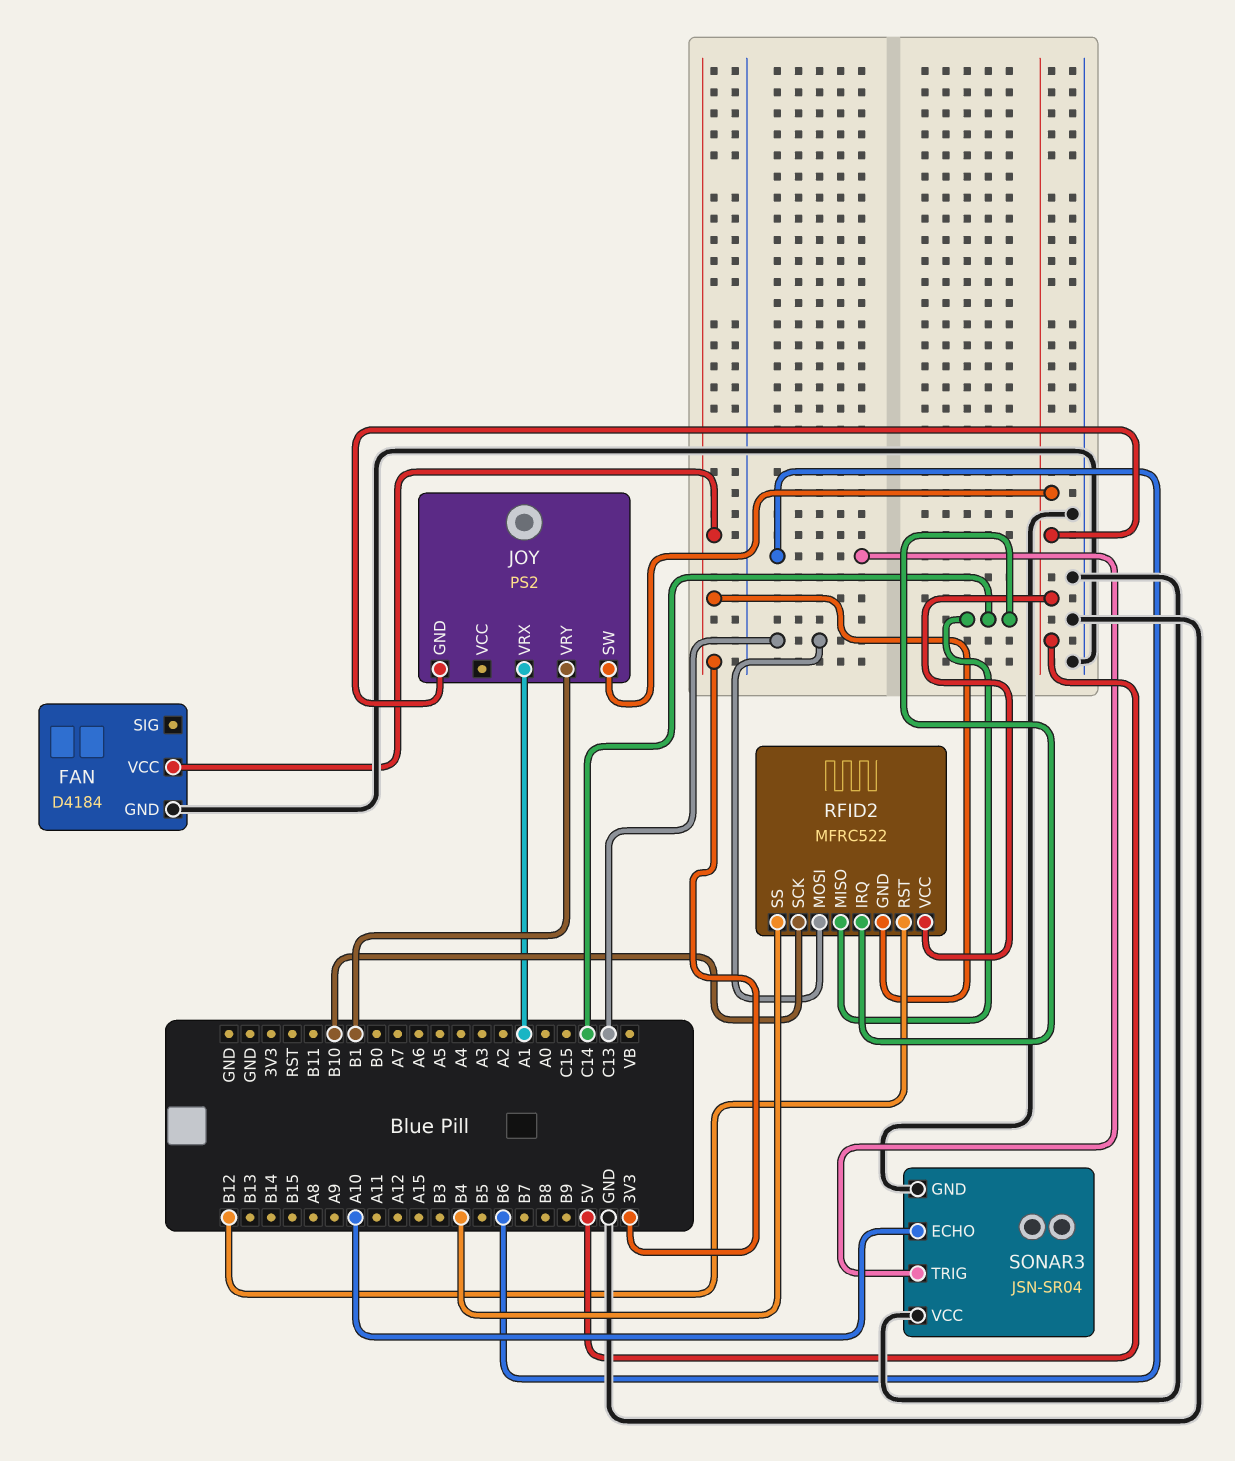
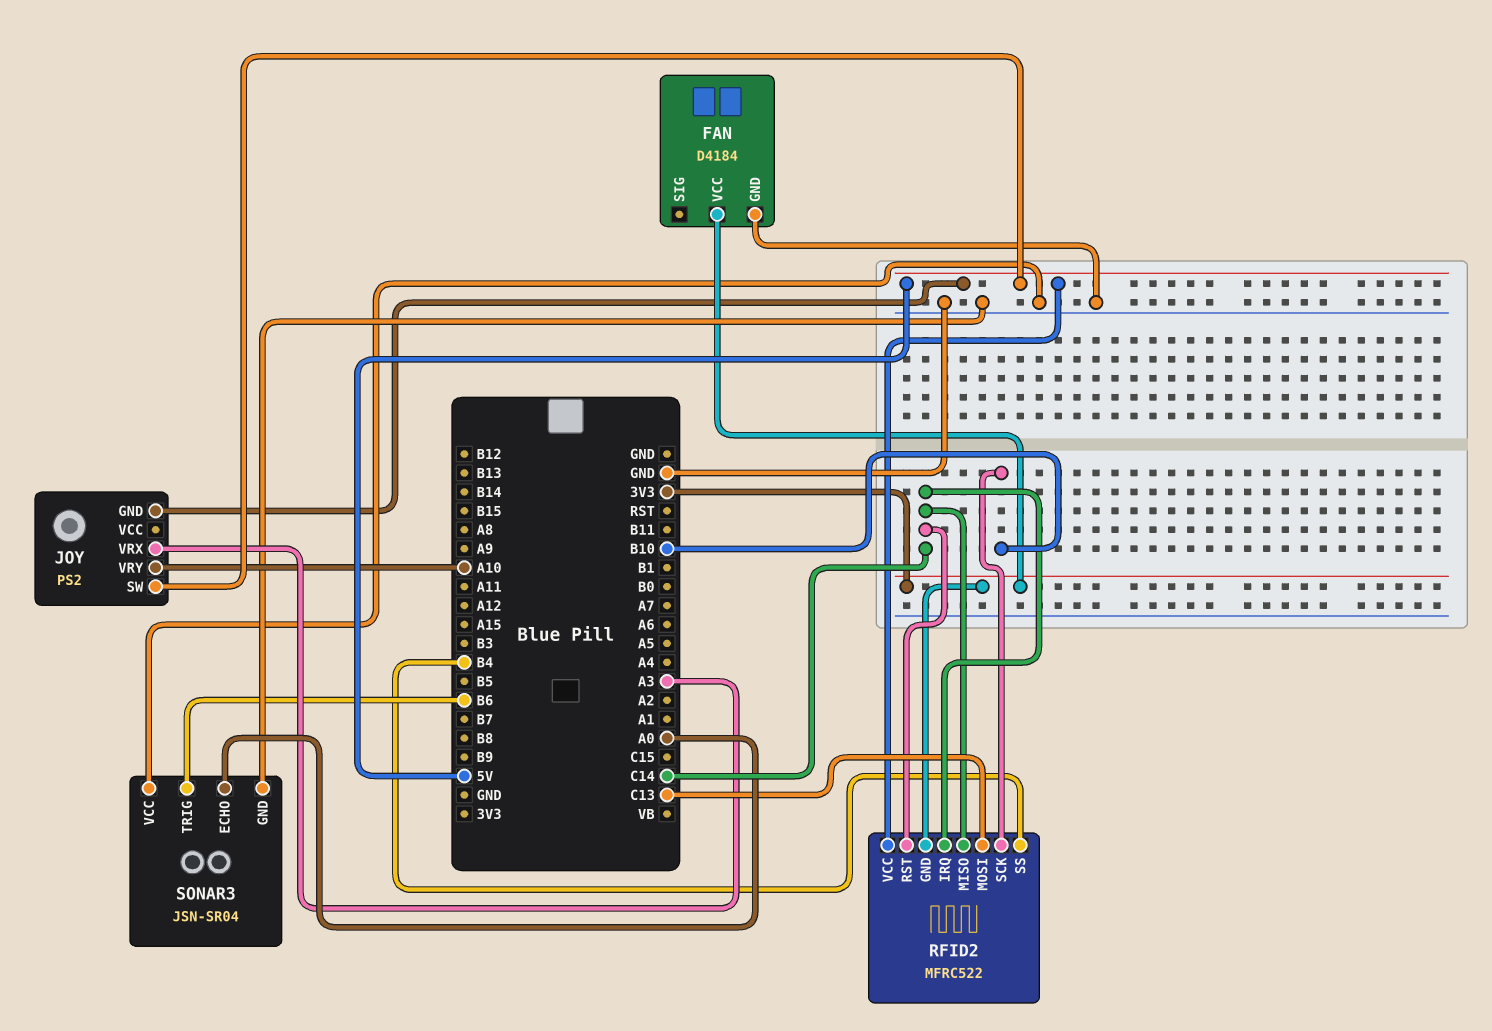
JOY pin VRX: A1 -> A3
JOY pin VRY: B1 -> A10
RFID2 pin RST: B12 -> C14
SONAR3 pin ECHO: A10 -> A0

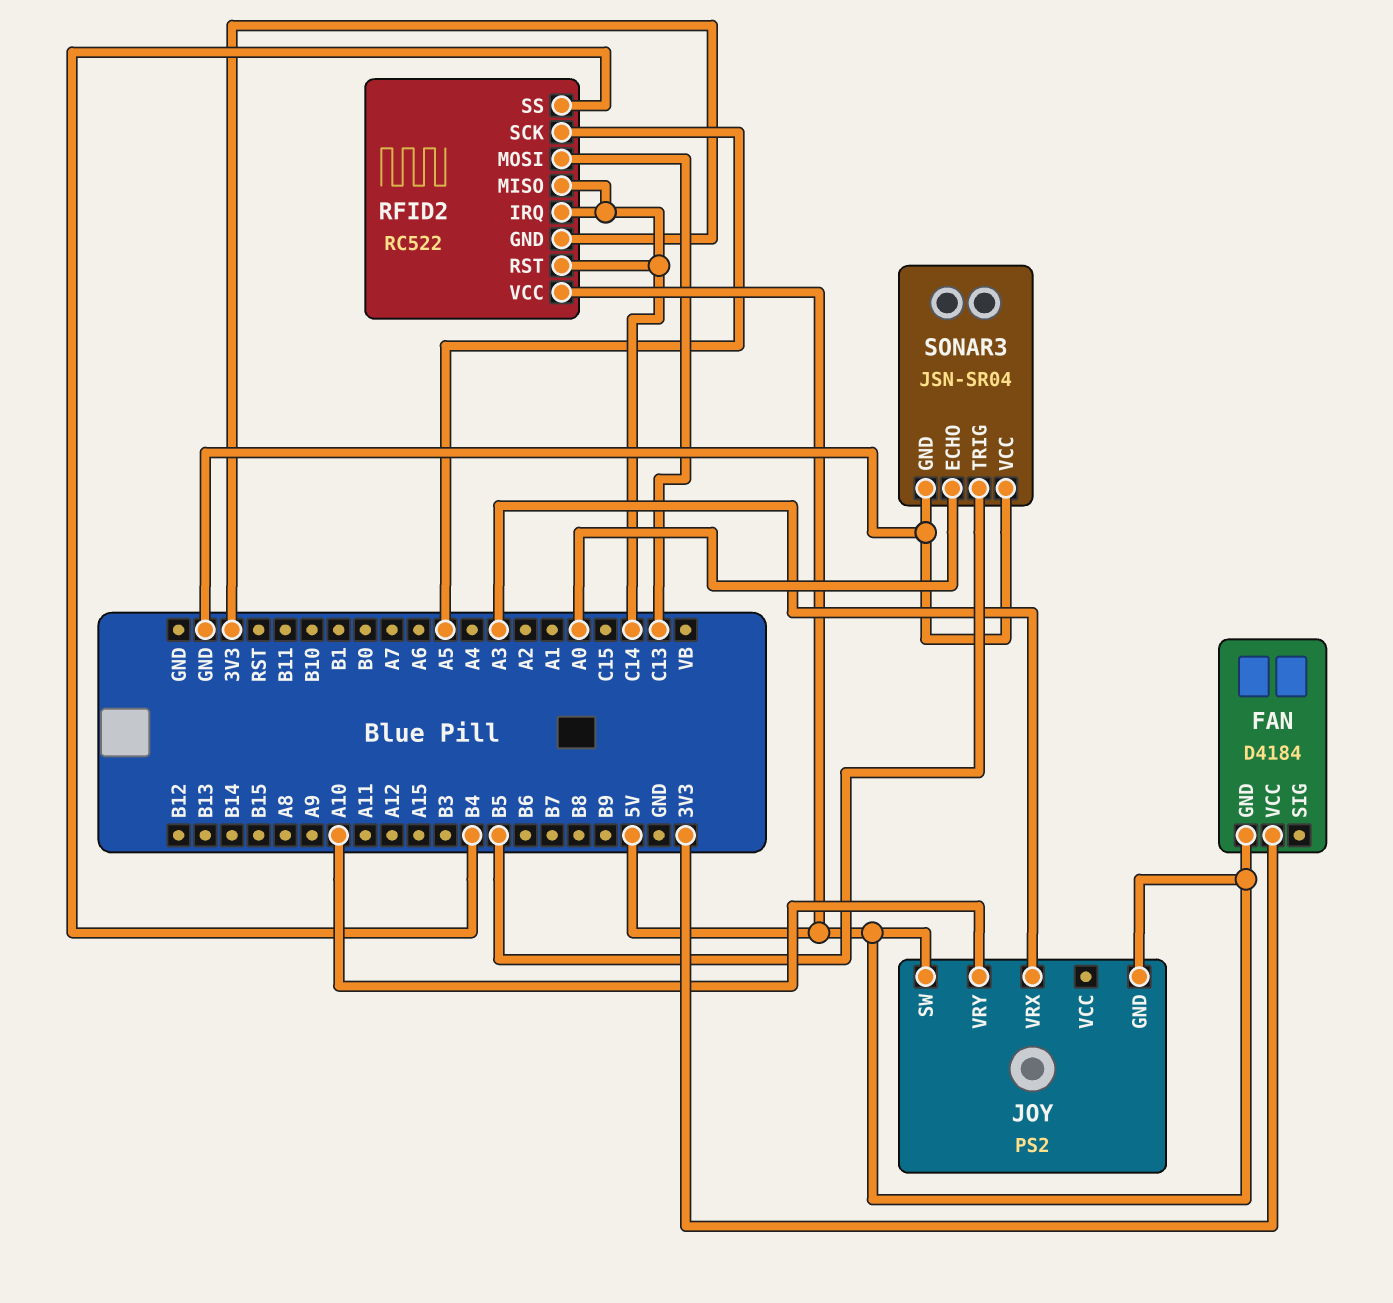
FAN pin GND: GND -> 5V
RFID2: MFRC522 -> RC522
RFID2 pin SCK: B10 -> A5
SONAR3 pin TRIG: B6 -> B5

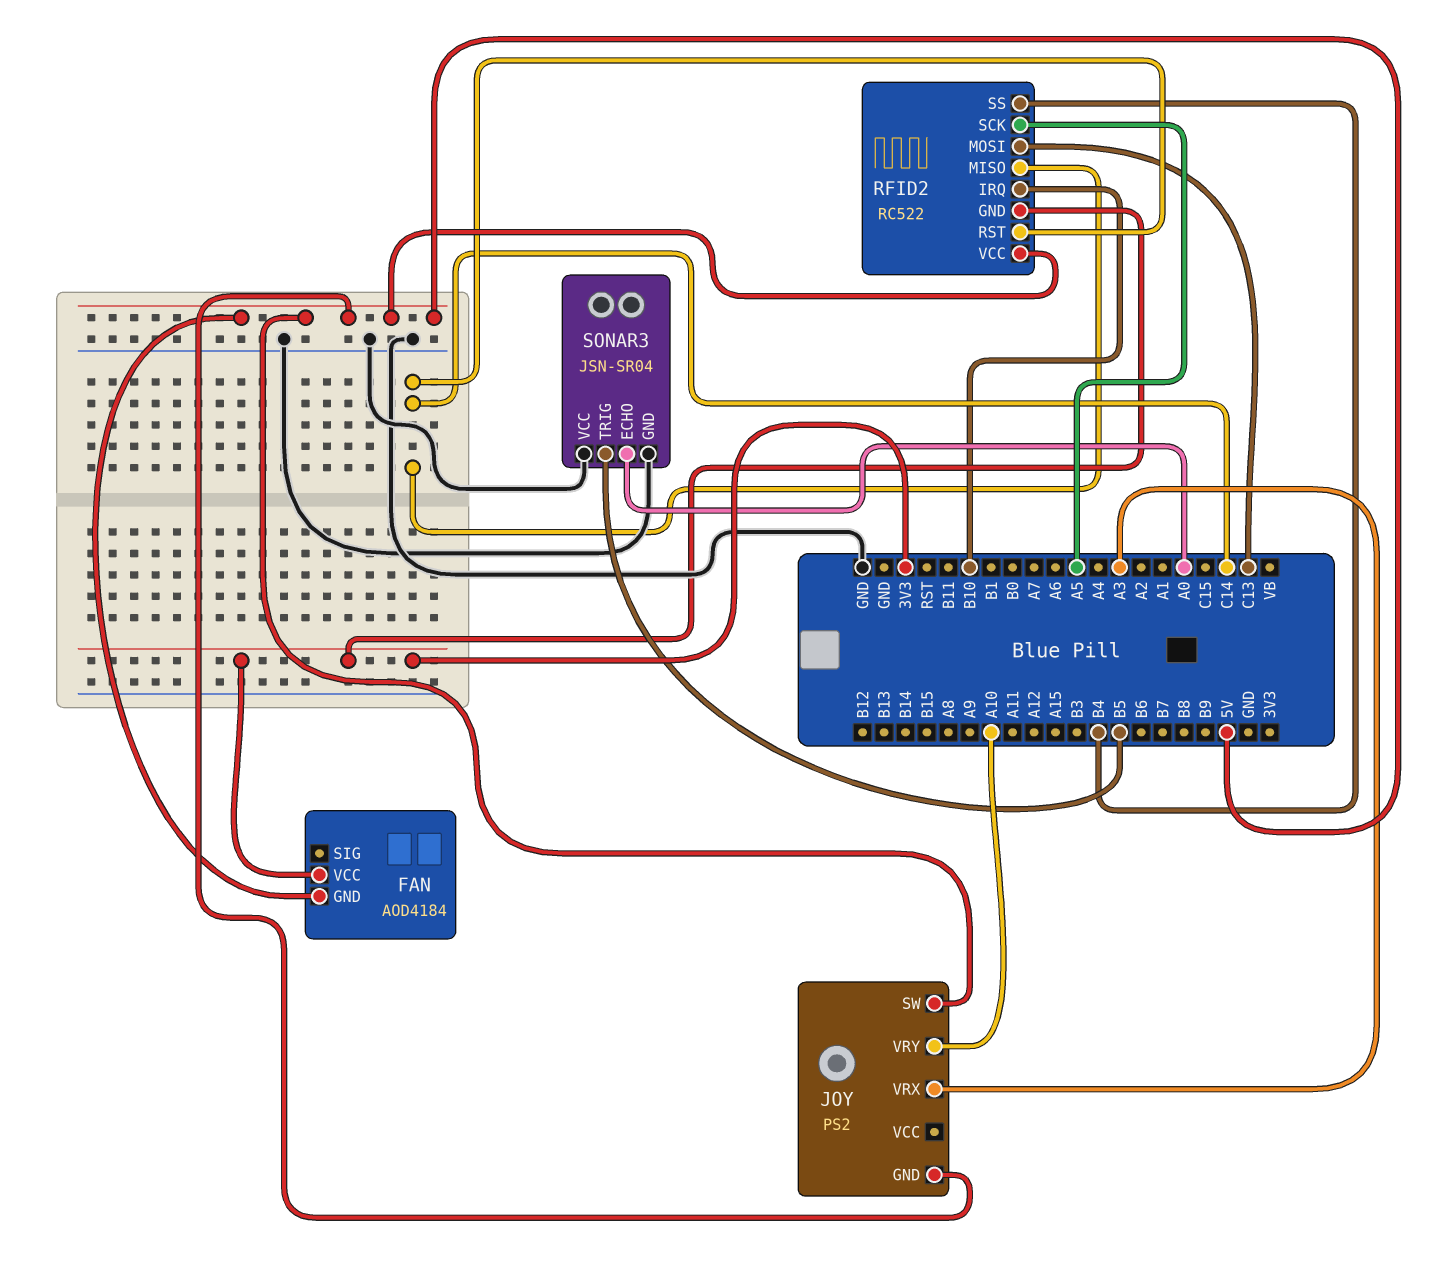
FAN: D4184 -> AOD4184
RFID2 pin IRQ: C14 -> B10

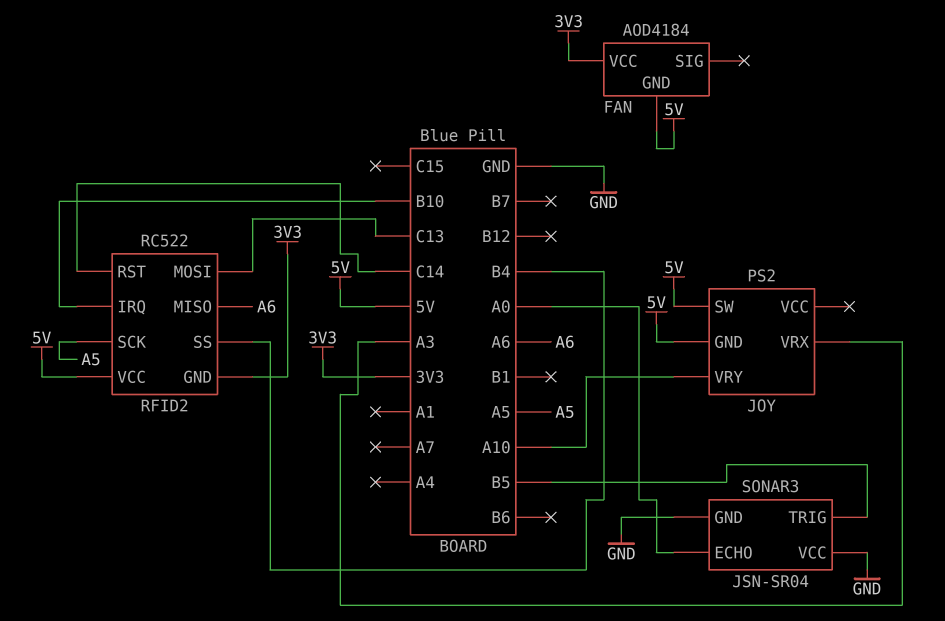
RFID2 pin MISO: C14 -> A6

